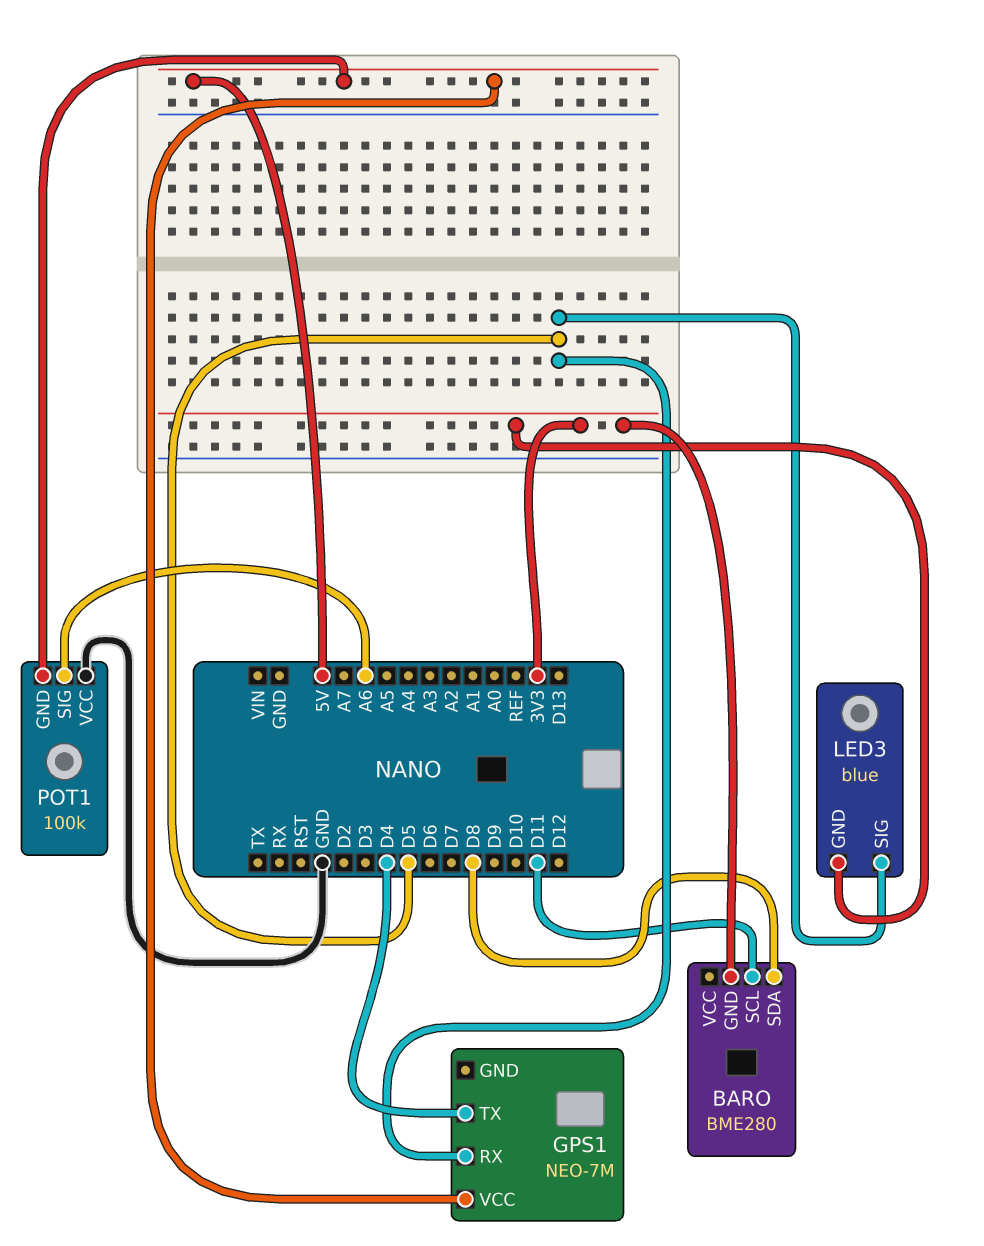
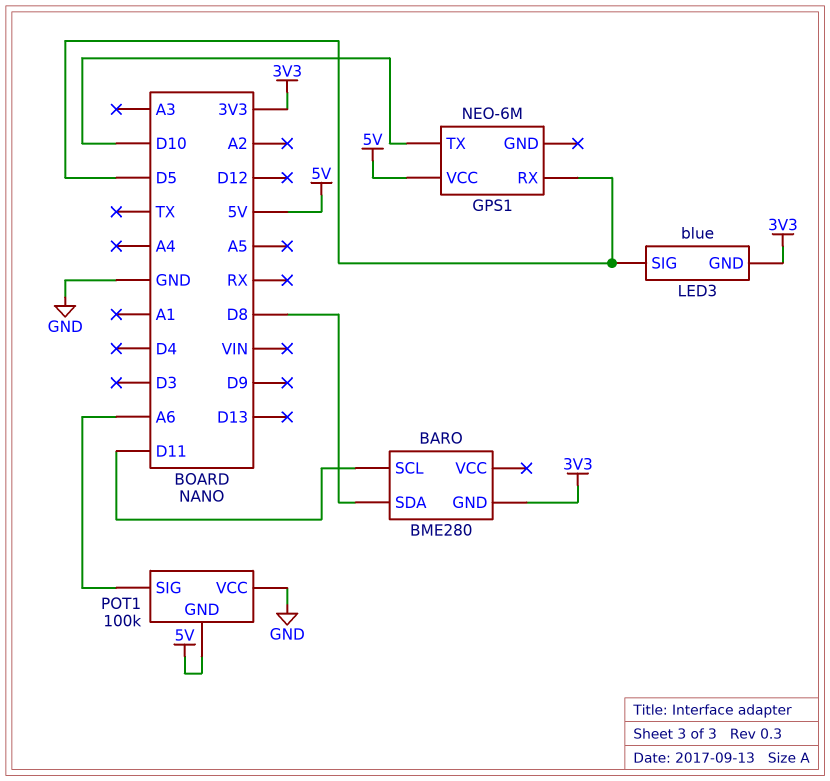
GPS1: NEO-7M -> NEO-6M
GPS1 pin TX: D4 -> D10

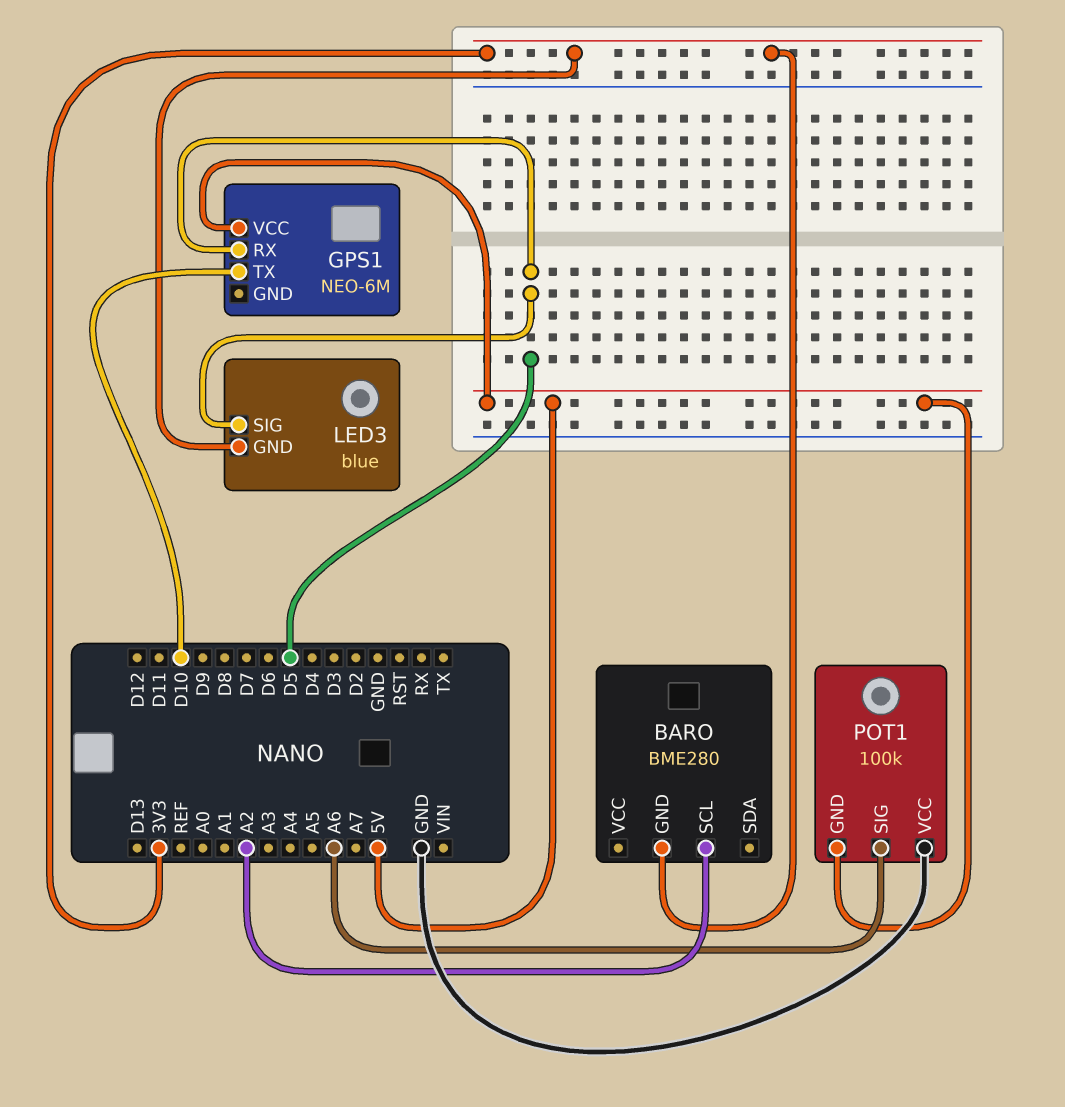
BARO pin SCL: D11 -> A2
BARO pin SDA: D8 -> none

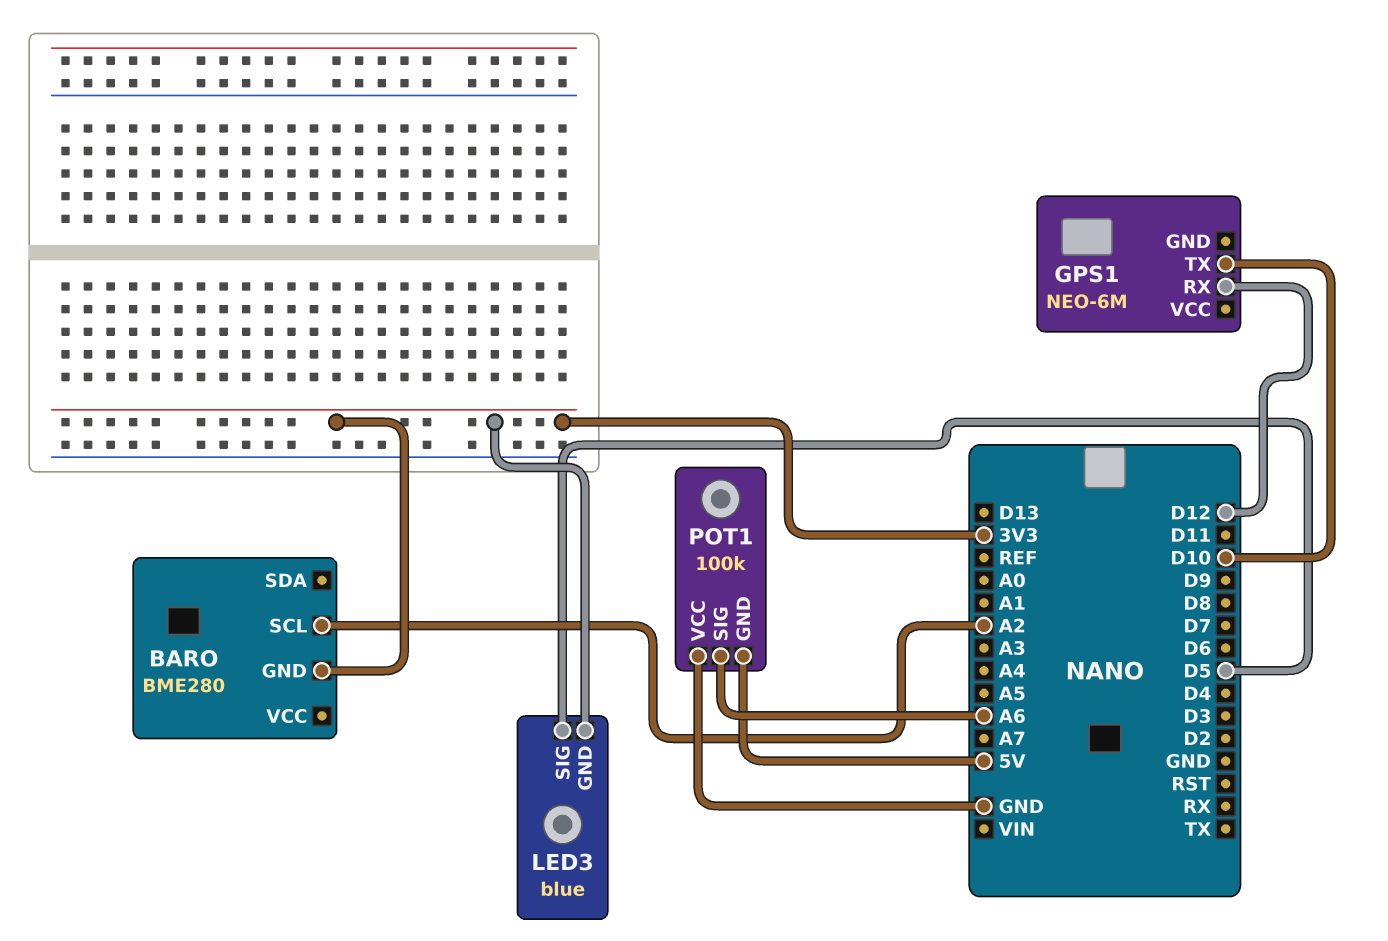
GPS1 pin RX: D5 -> D12
GPS1 pin VCC: 5V -> none

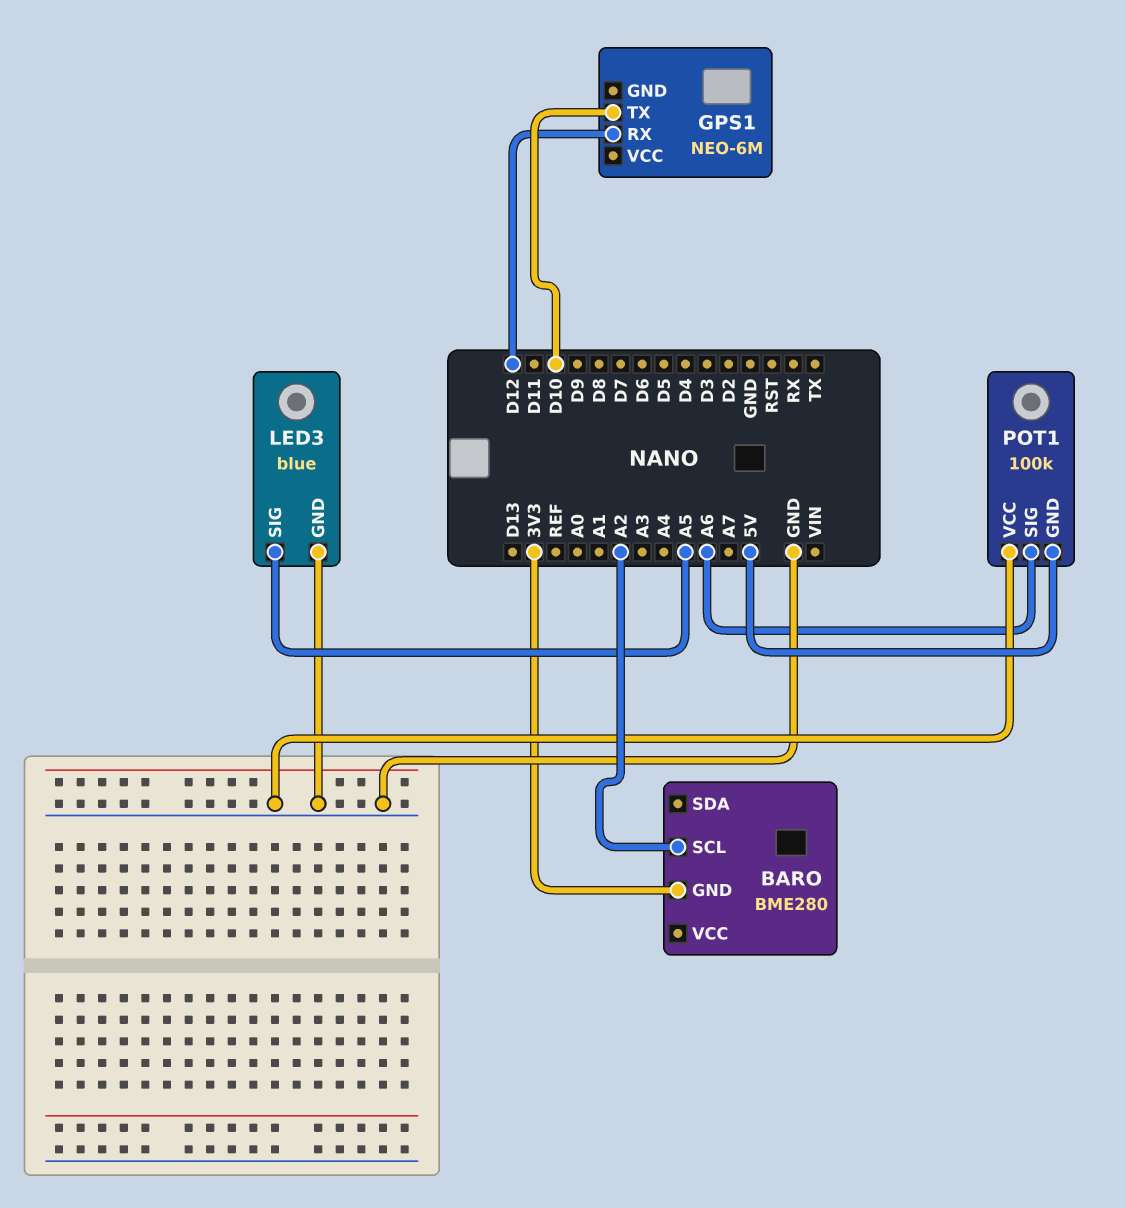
LED3 pin GND: 3V3 -> GND
LED3 pin SIG: D5 -> A5

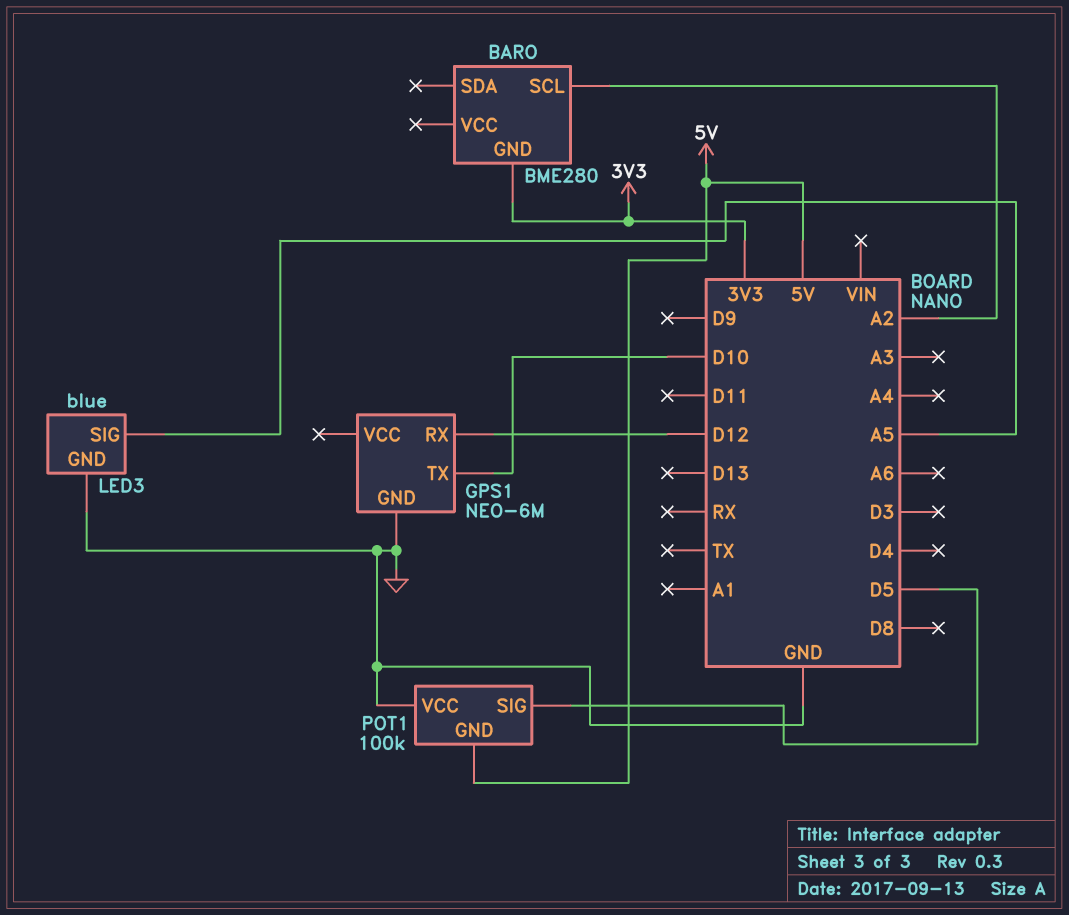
GPS1 pin GND: none -> GND
POT1 pin SIG: A6 -> D5

